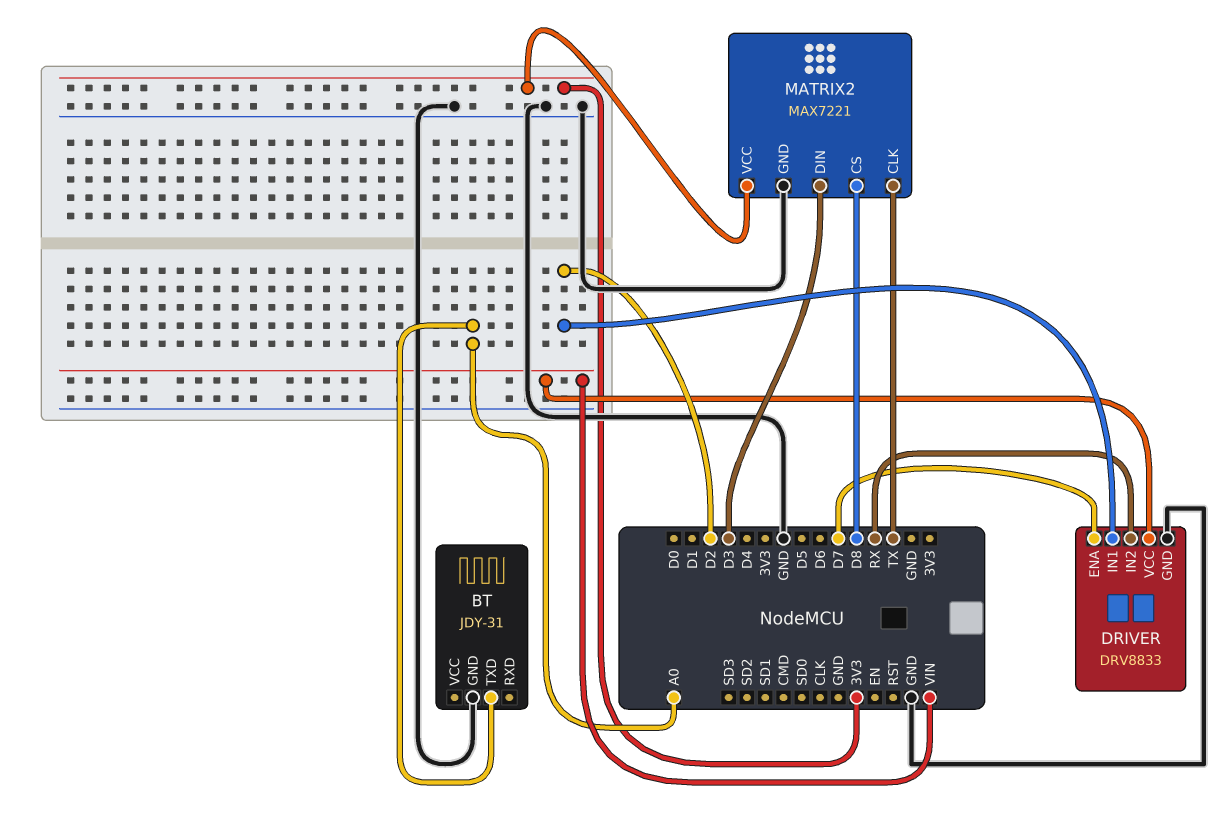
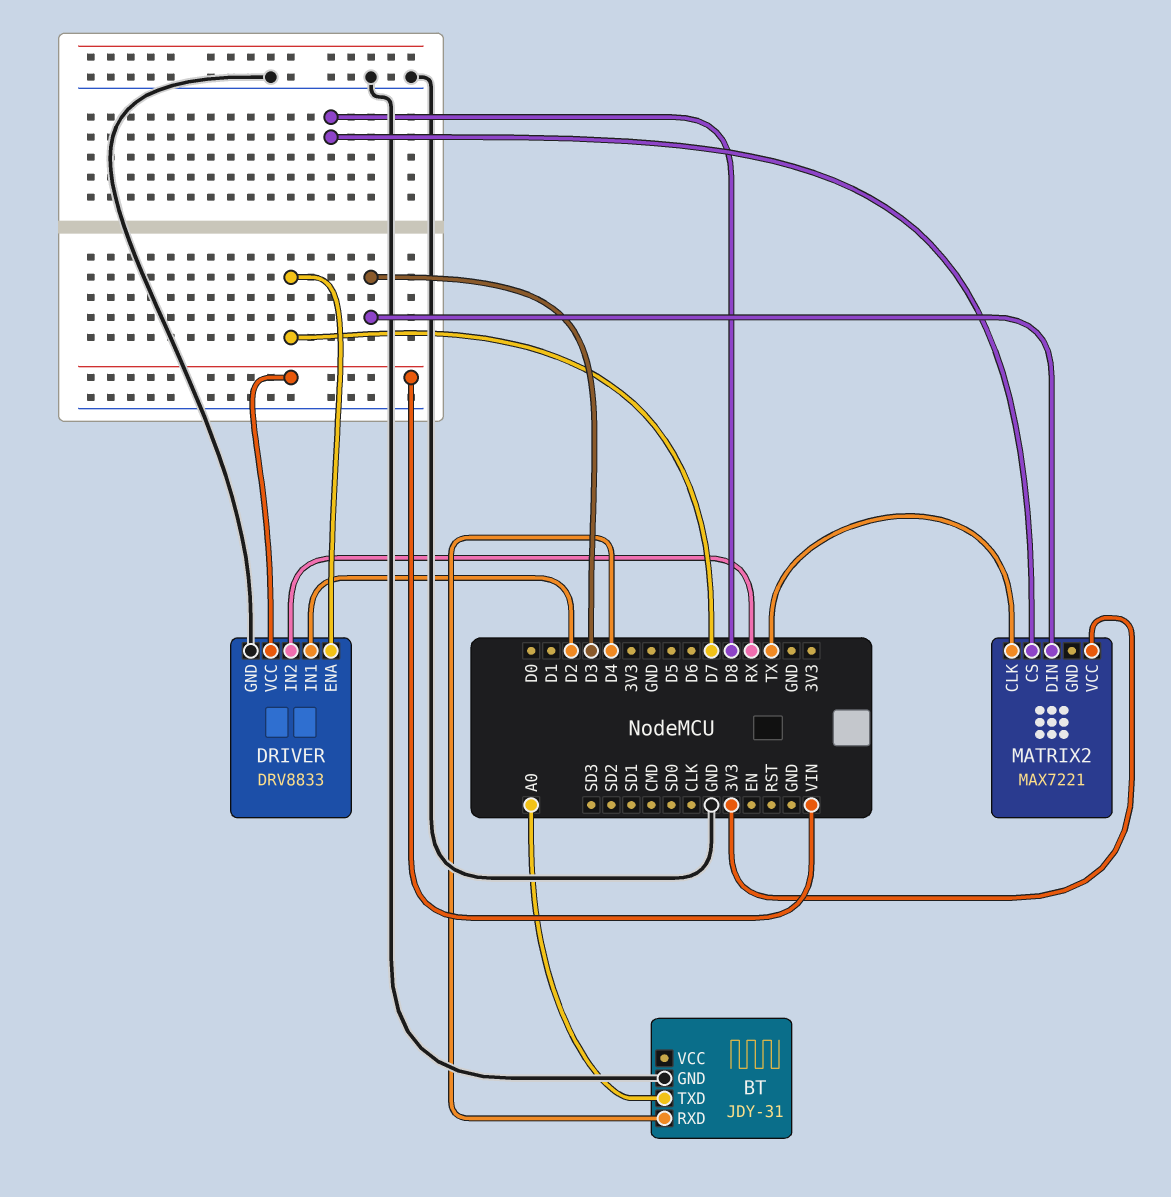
BT pin RXD: none -> D4
MATRIX2 pin GND: GND -> none

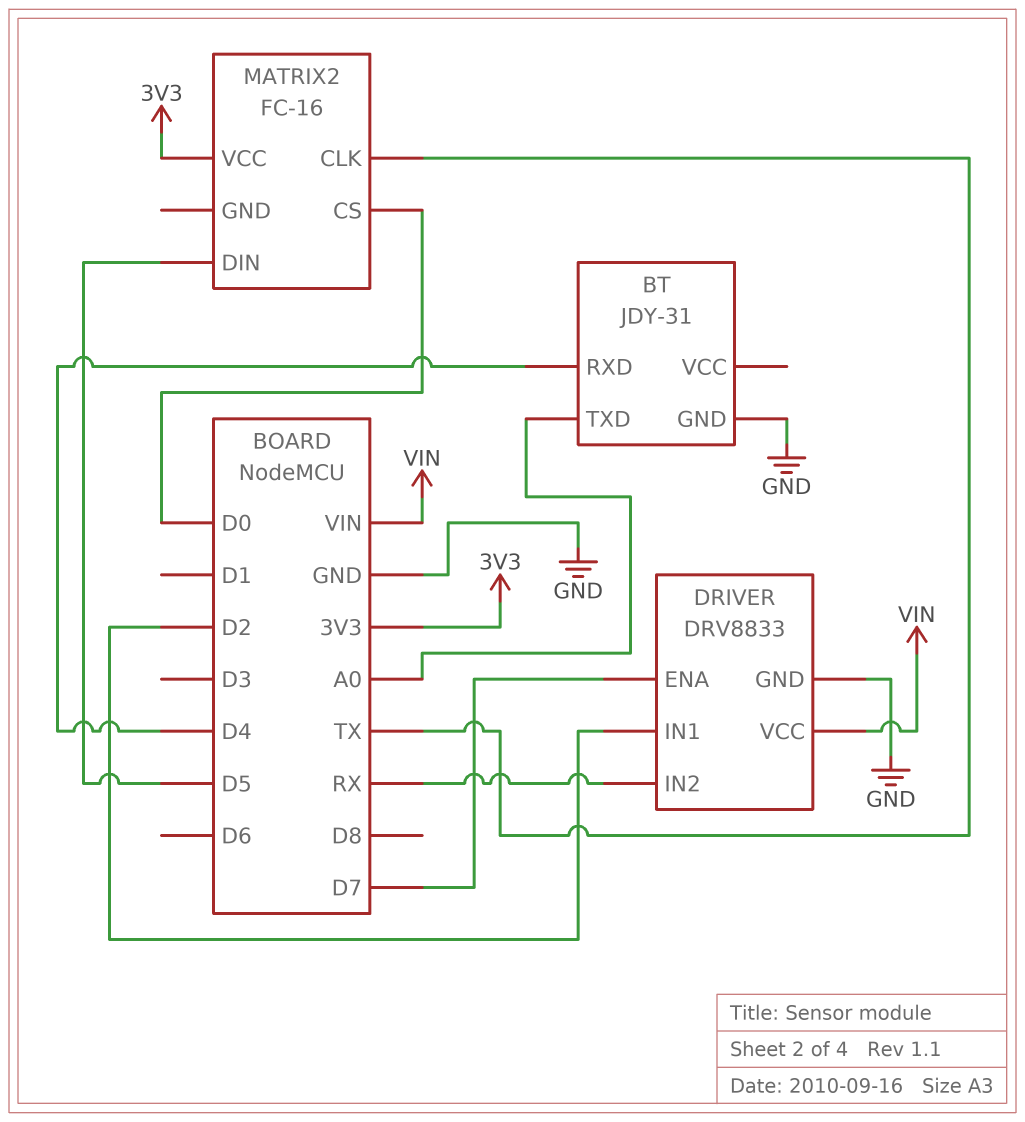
MATRIX2: MAX7221 -> FC-16
MATRIX2 pin CS: D8 -> D0
MATRIX2 pin DIN: D3 -> D5

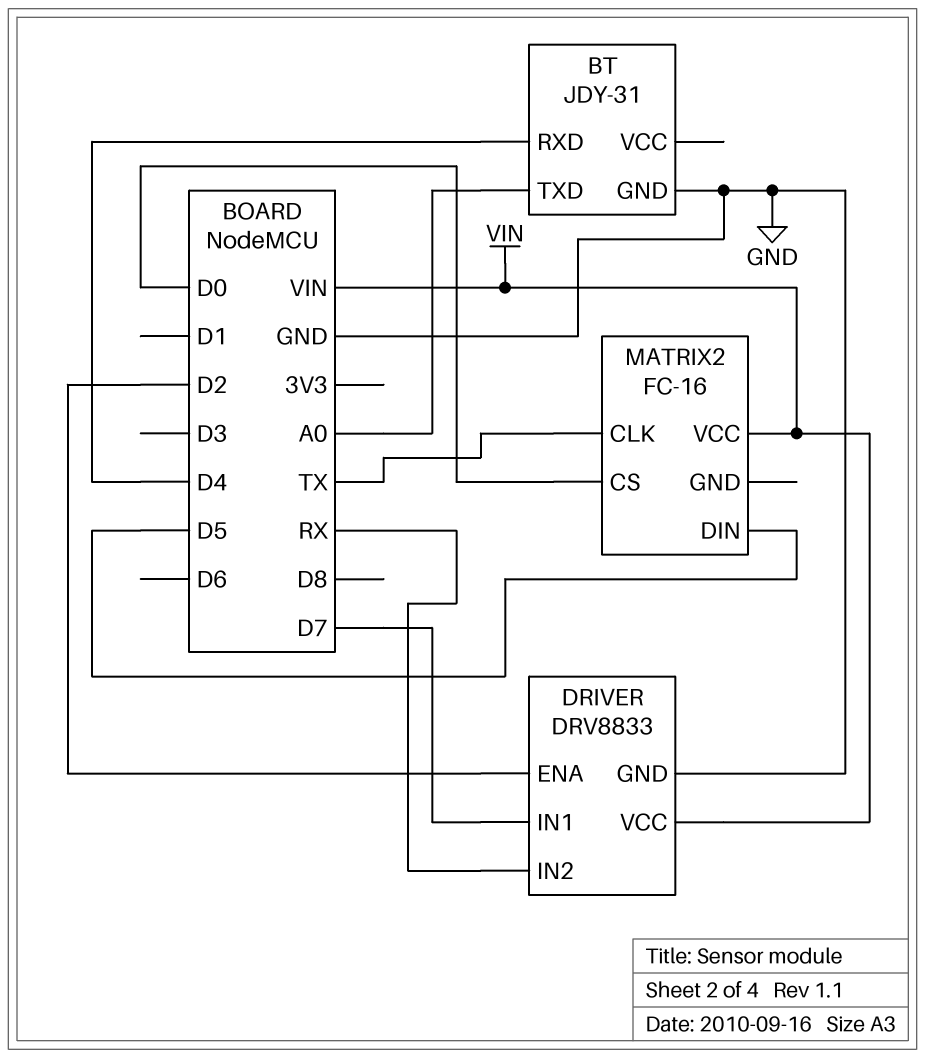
DRIVER pin ENA: D7 -> D2
DRIVER pin IN1: D2 -> D7
MATRIX2 pin VCC: 3V3 -> VIN

